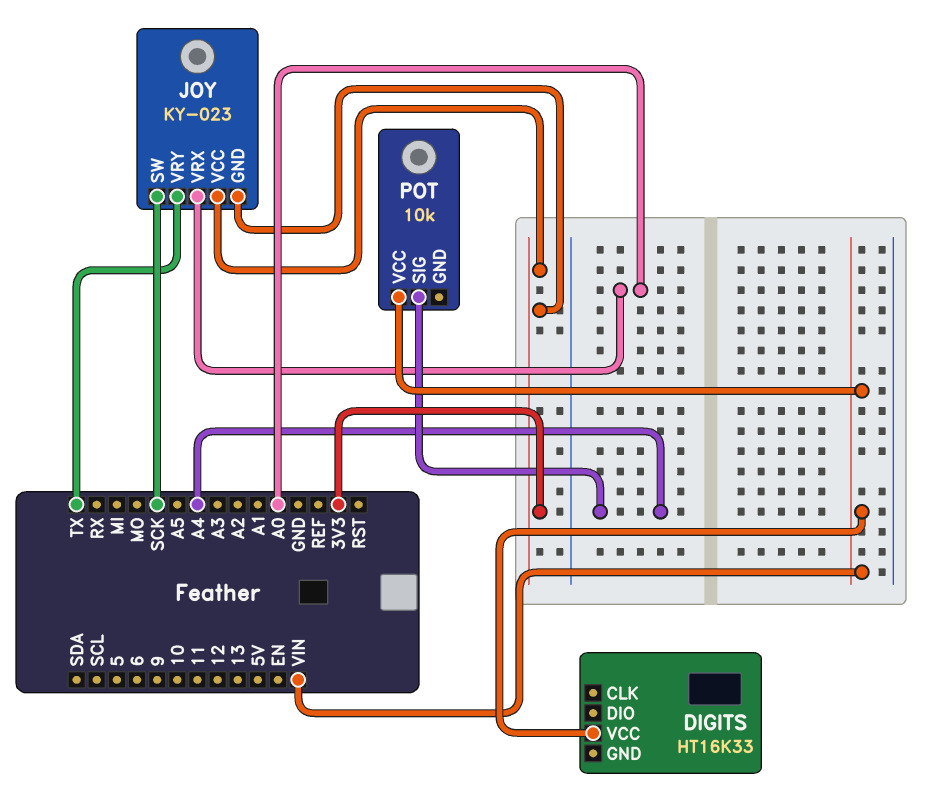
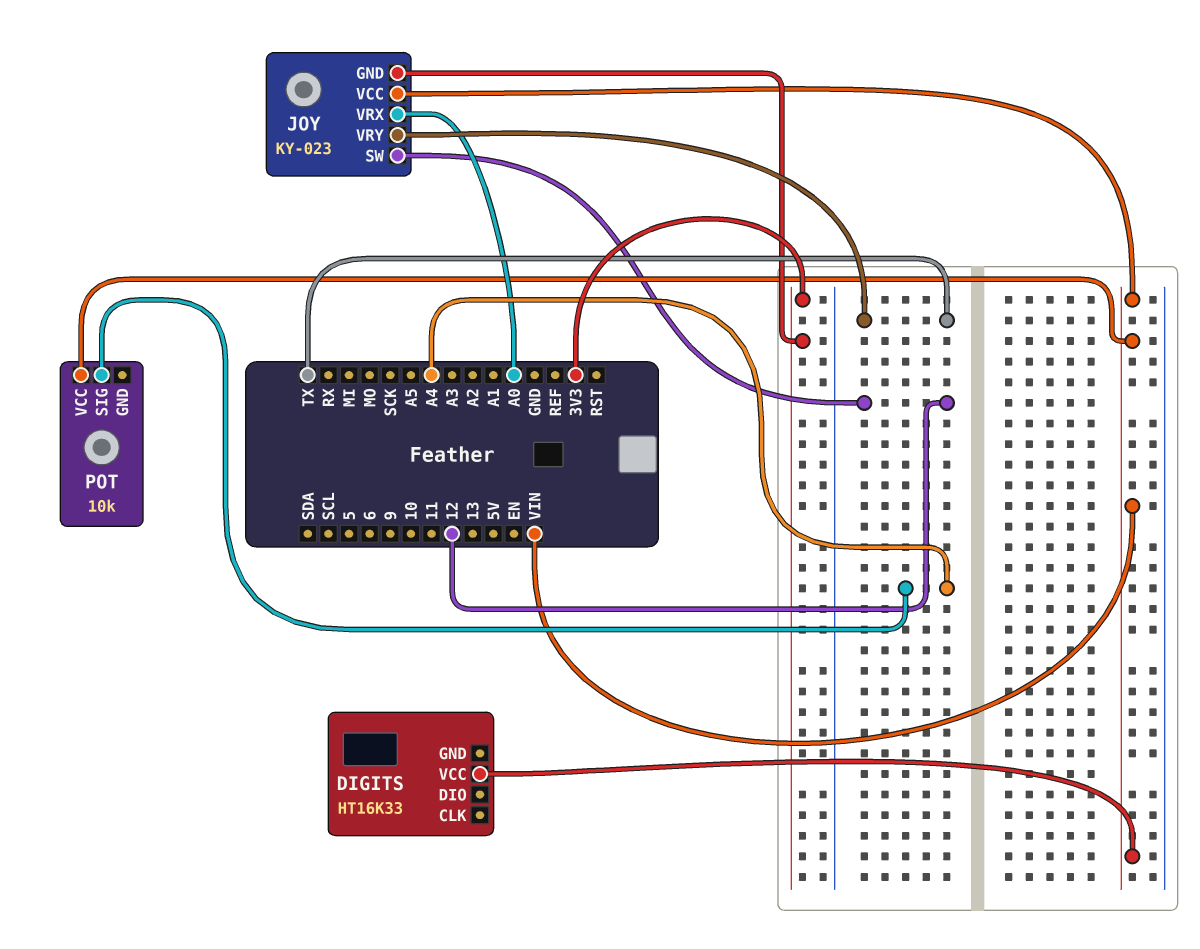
JOY pin SW: SCK -> 12
JOY pin VCC: 3V3 -> VIN

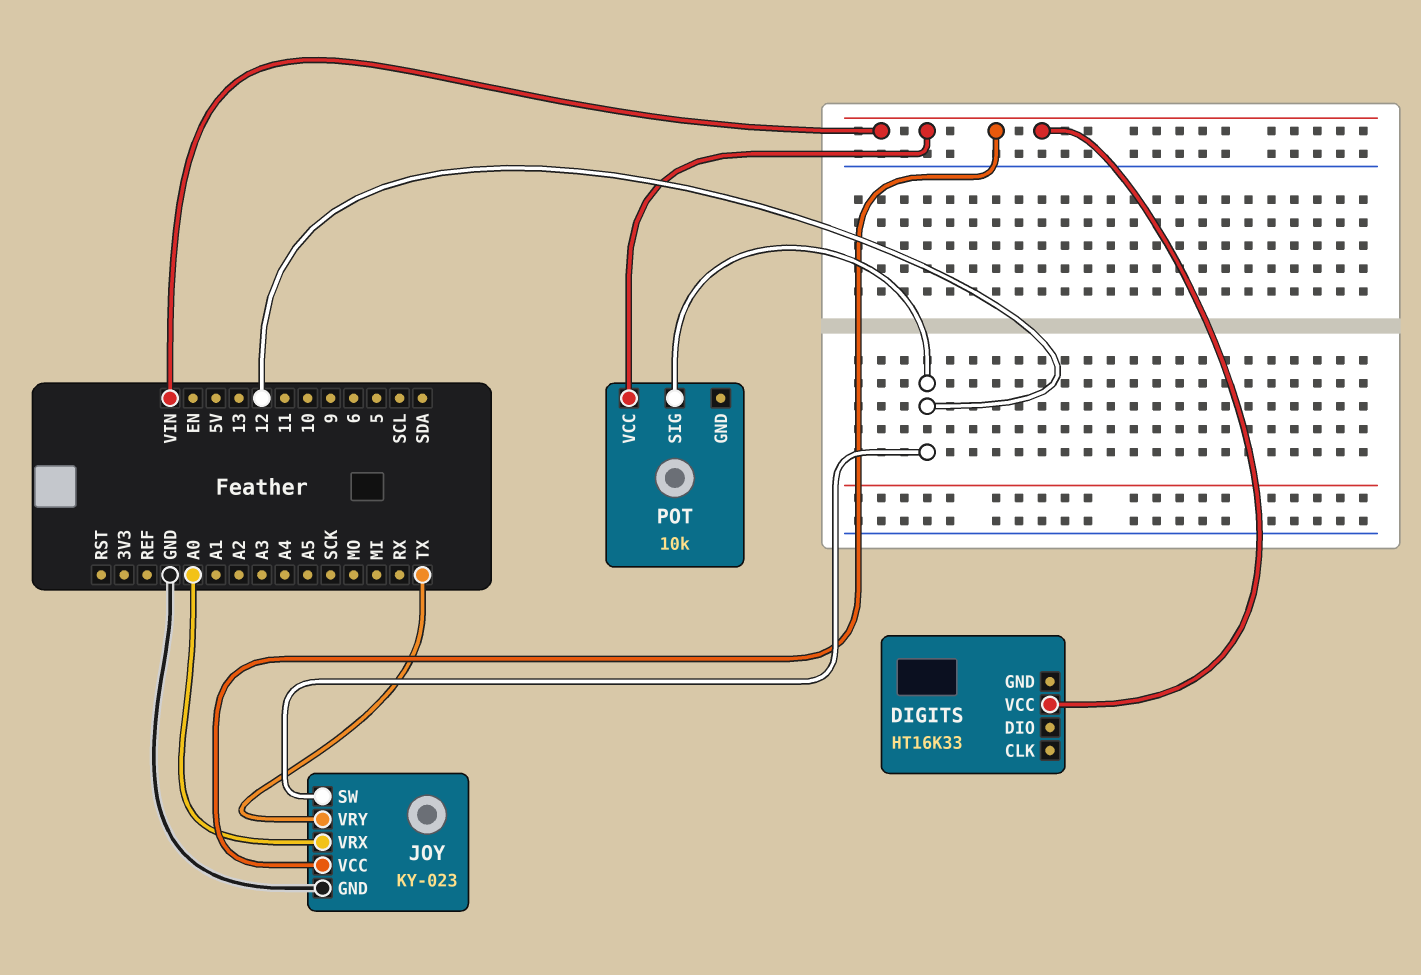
JOY pin GND: 3V3 -> GND
POT pin SIG: A4 -> 12

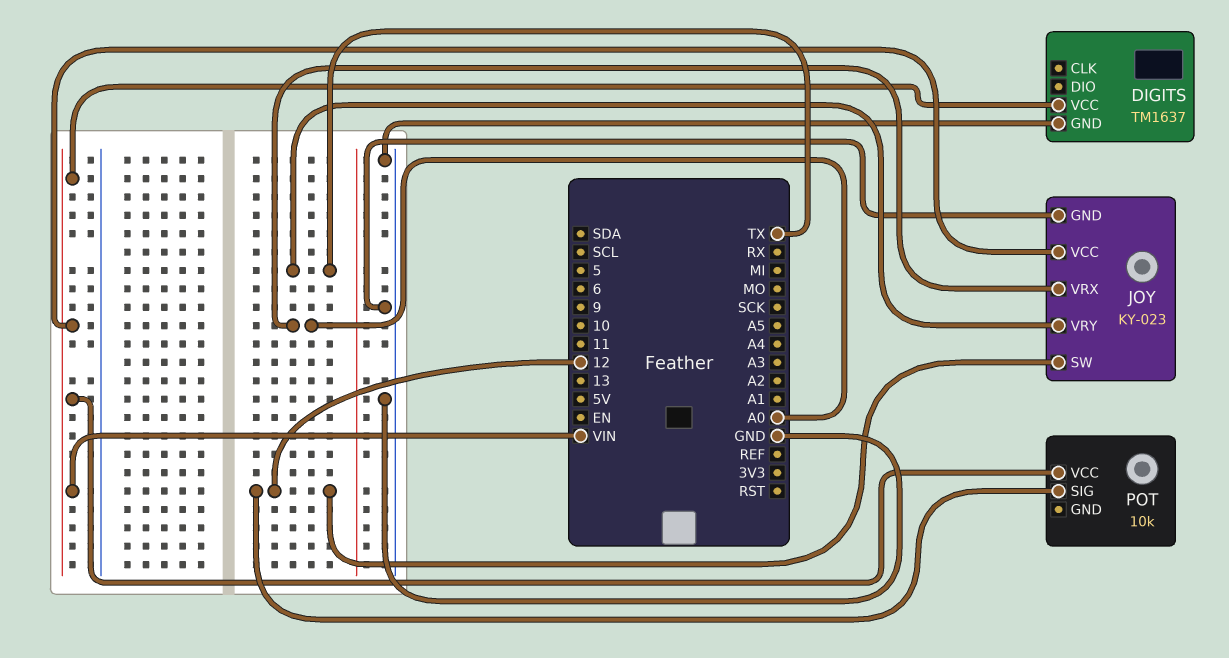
DIGITS: HT16K33 -> TM1637
DIGITS pin GND: none -> GND

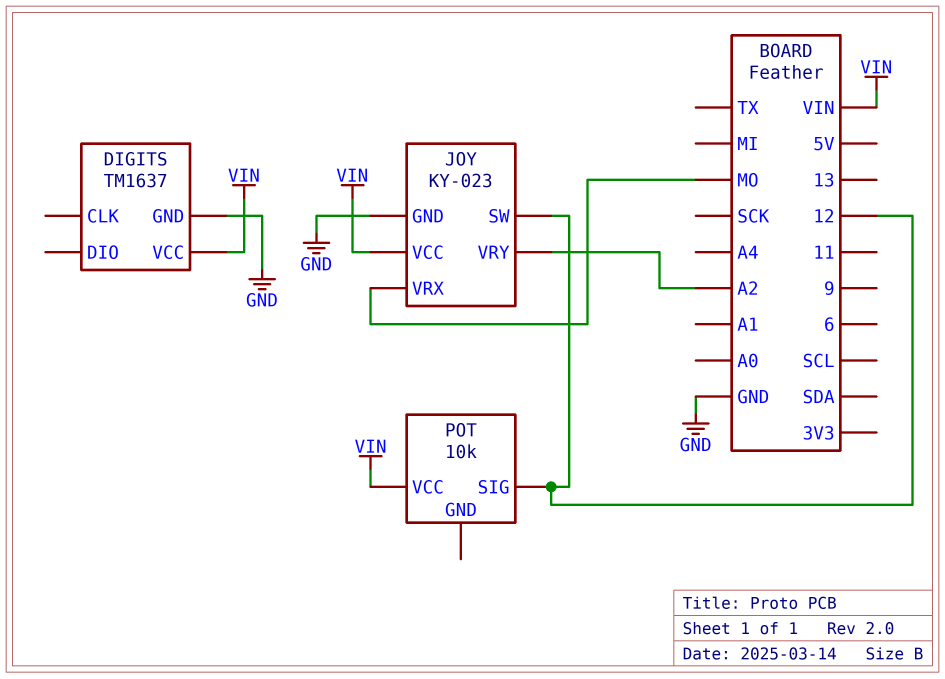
JOY pin VRX: A0 -> MO
JOY pin VRY: TX -> A2

